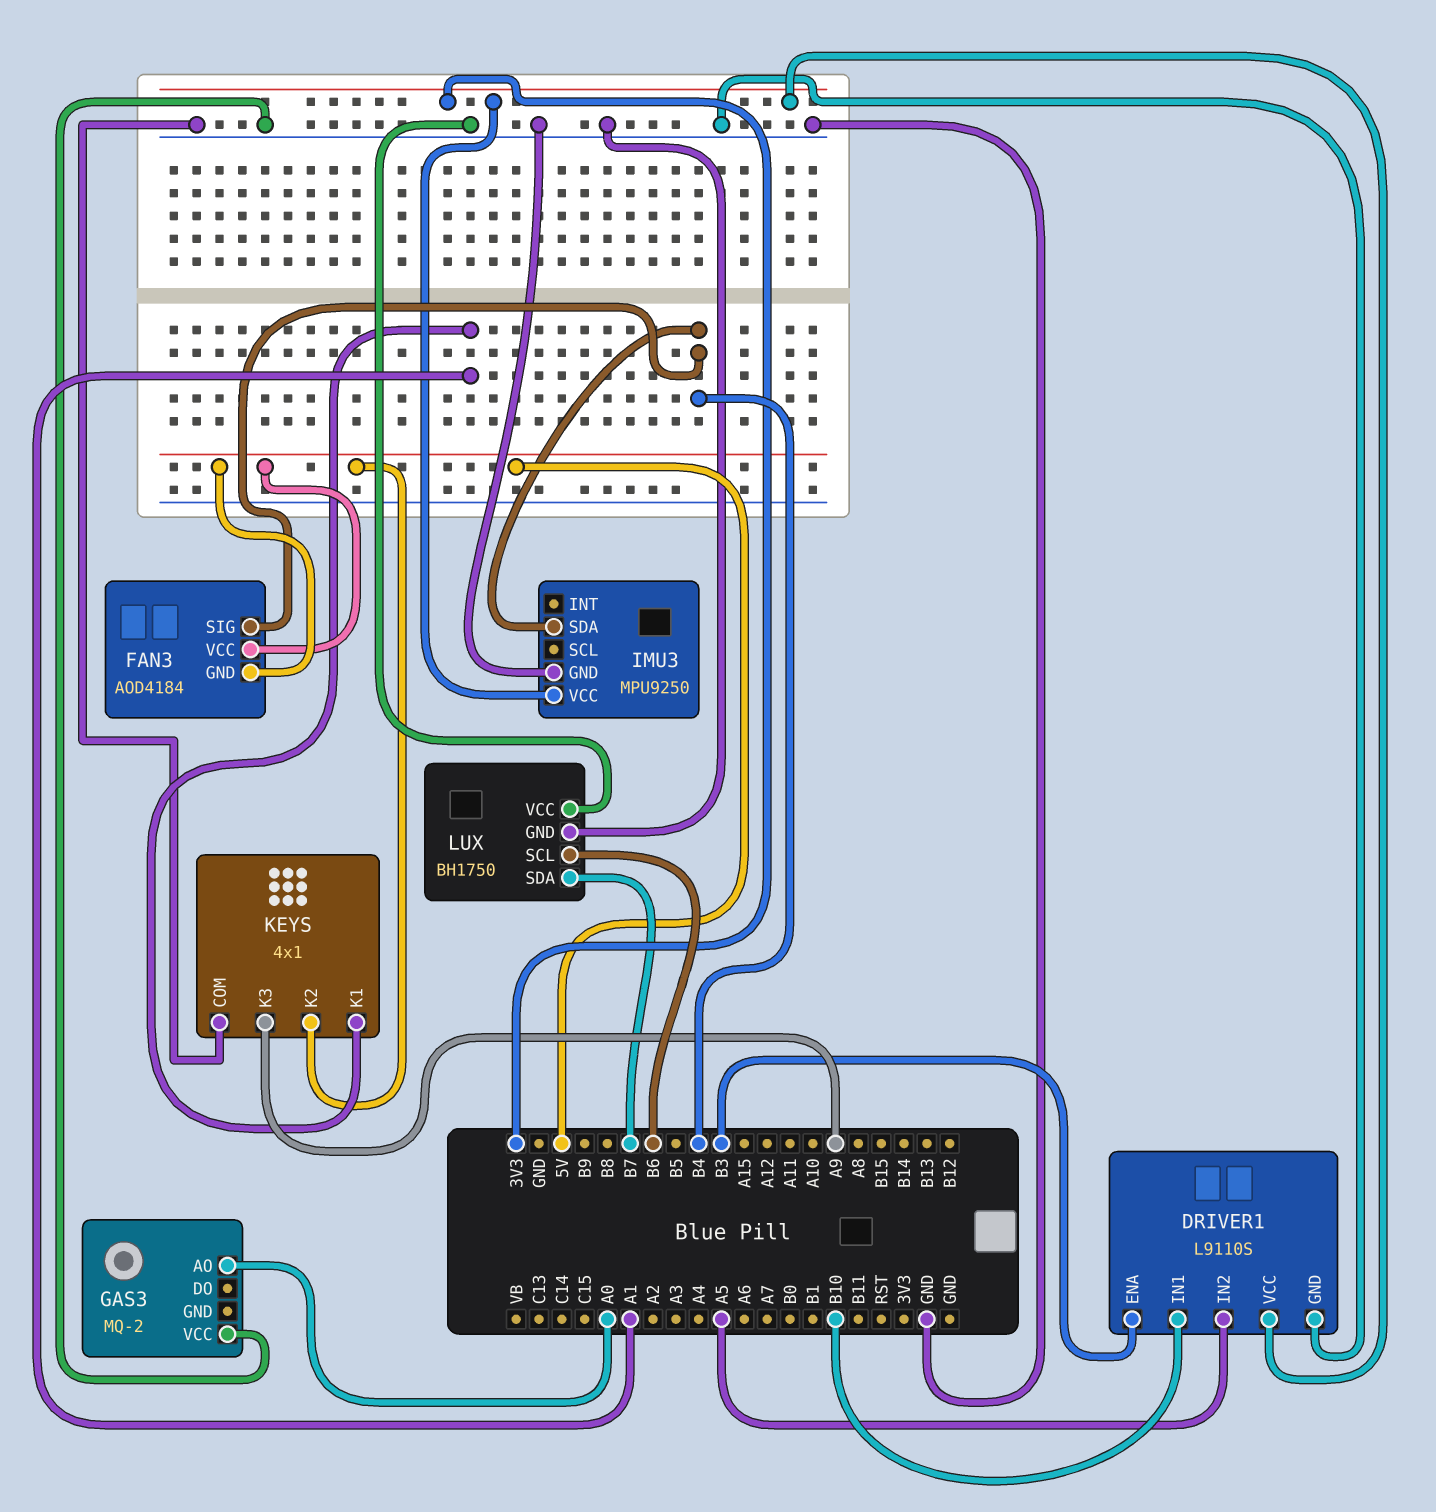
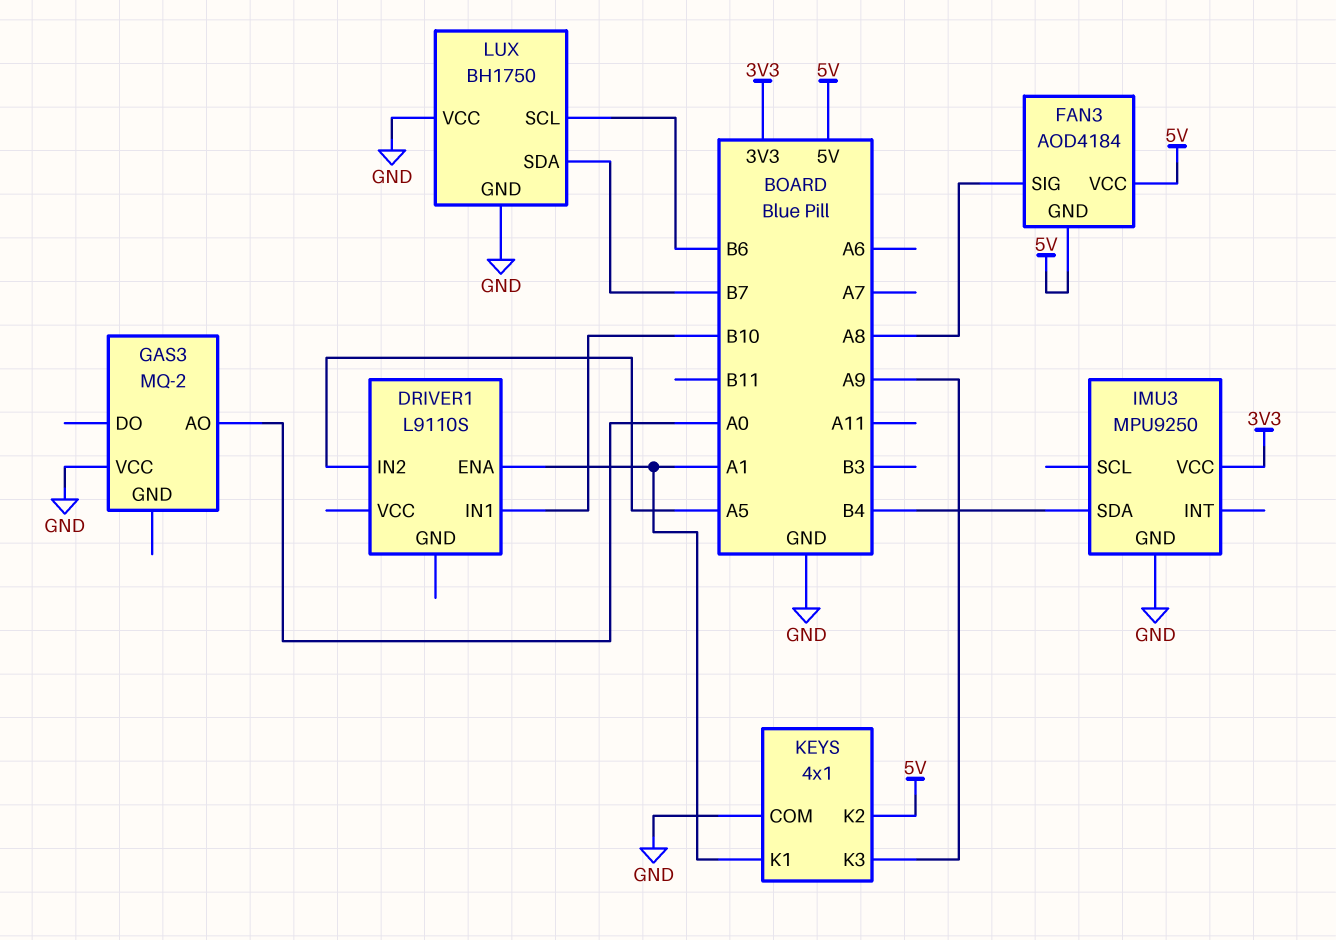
DRIVER1 pin ENA: B3 -> A1
DRIVER1 pin GND: GND -> none
DRIVER1 pin VCC: 3V3 -> none
FAN3 pin SIG: B4 -> A8

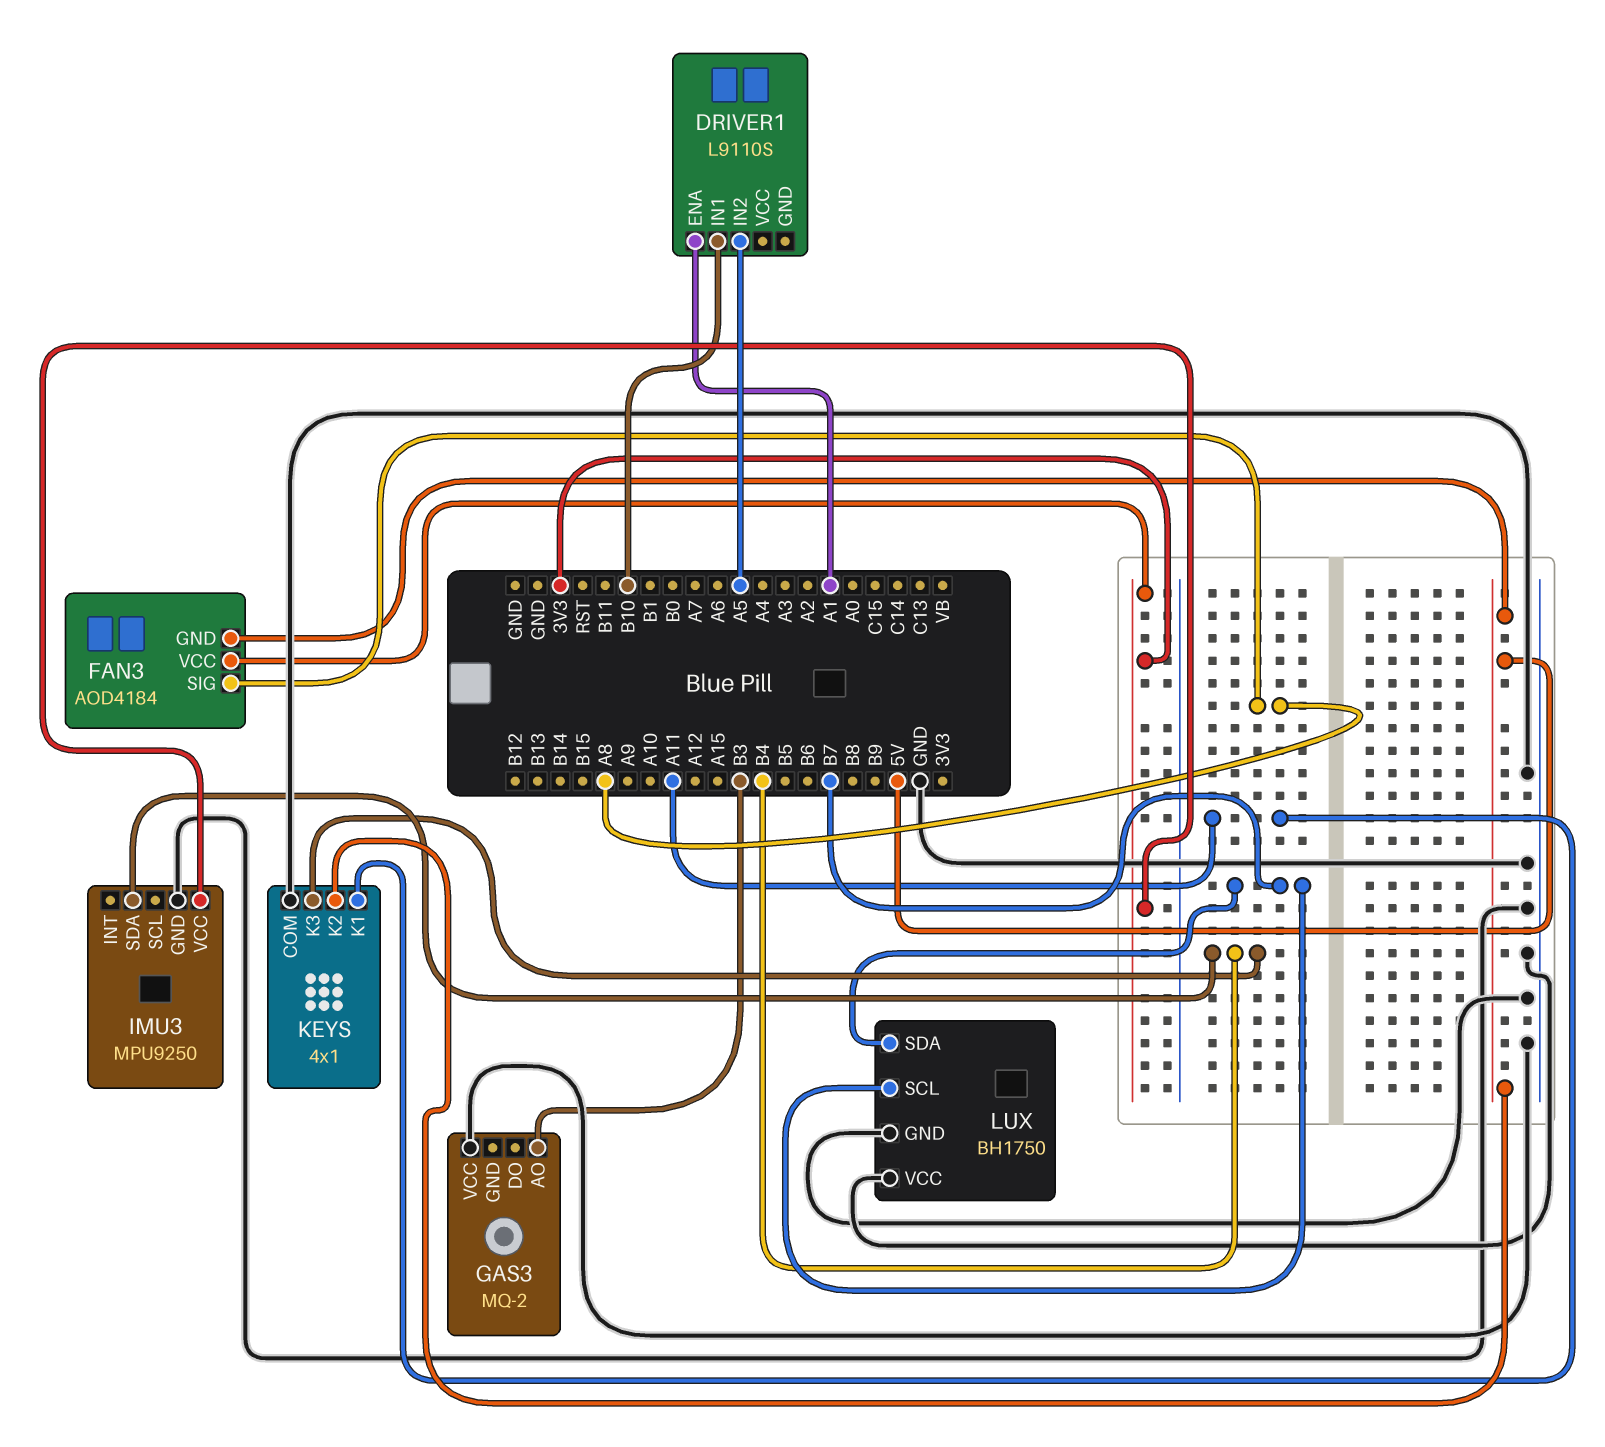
FAN3 pin VCC: 5V -> 3V3
GAS3 pin AO: A0 -> B3
KEYS pin K1: A1 -> A11
KEYS pin K3: A9 -> B4
LUX pin SCL: B6 -> B7

